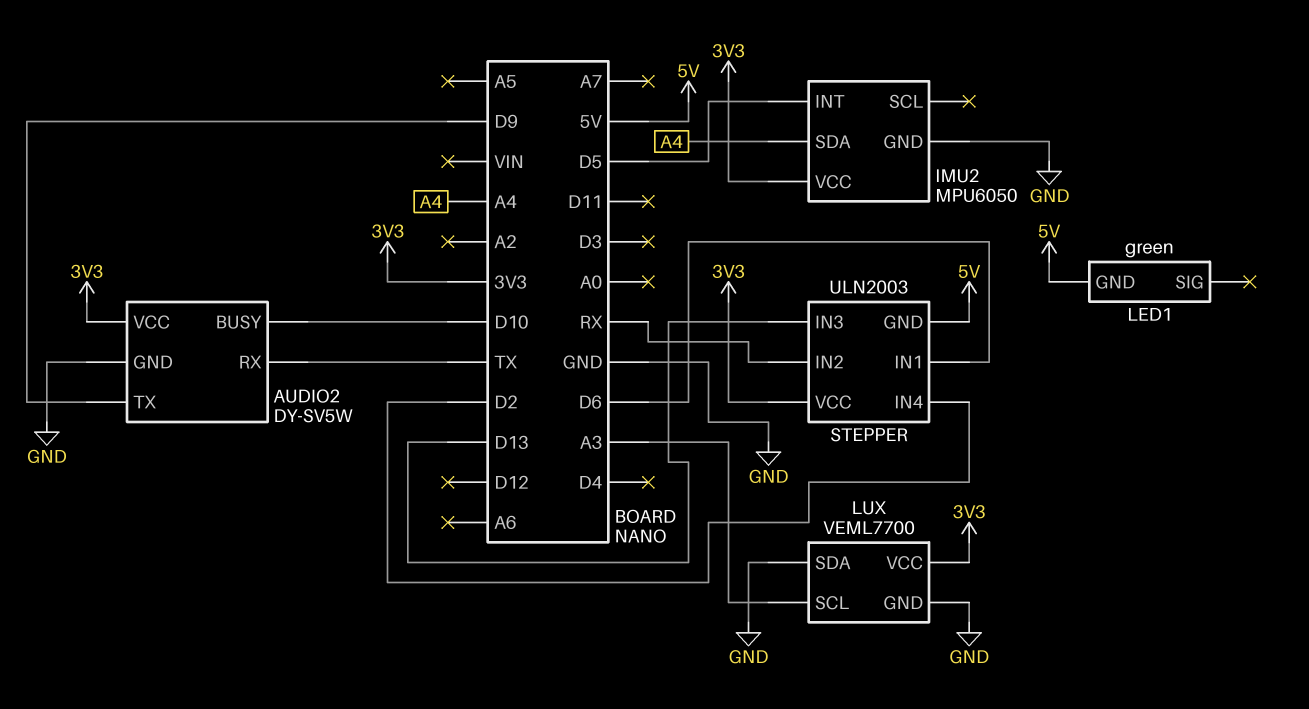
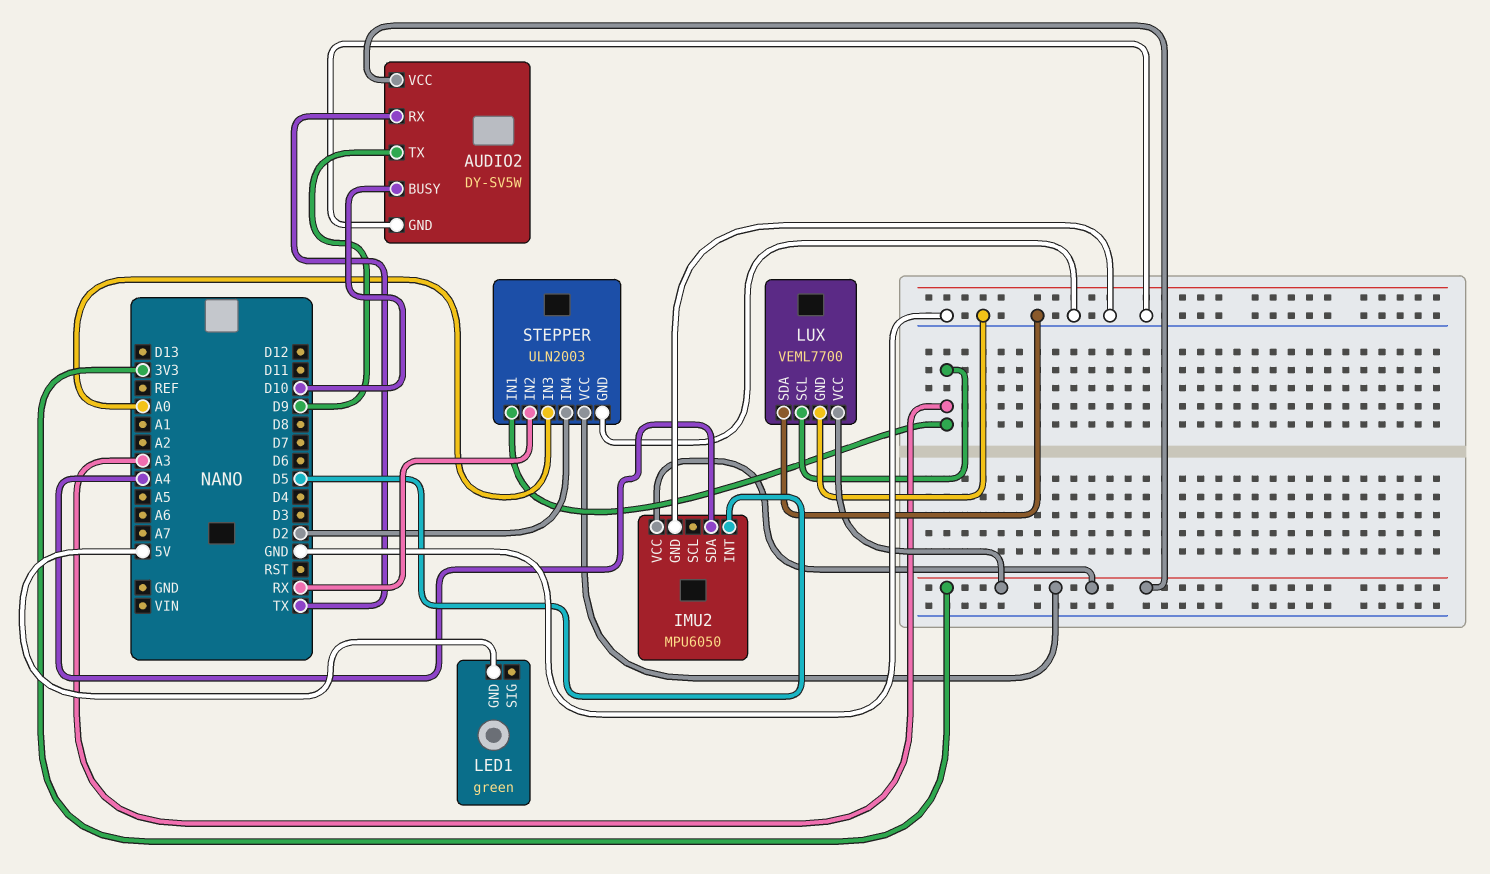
STEPPER pin GND: 5V -> GND
STEPPER pin IN1: D6 -> A3
STEPPER pin IN3: D13 -> A0

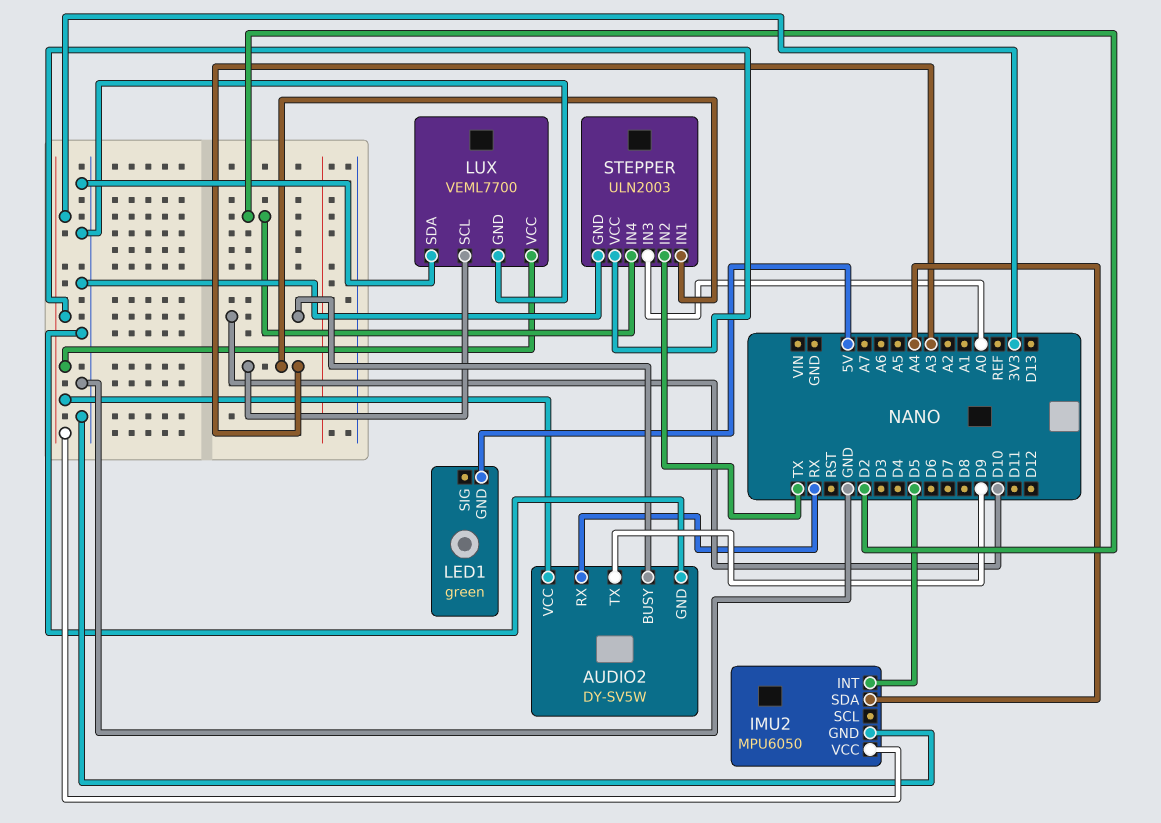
AUDIO2 pin RX: TX -> RX
STEPPER pin IN2: RX -> TX

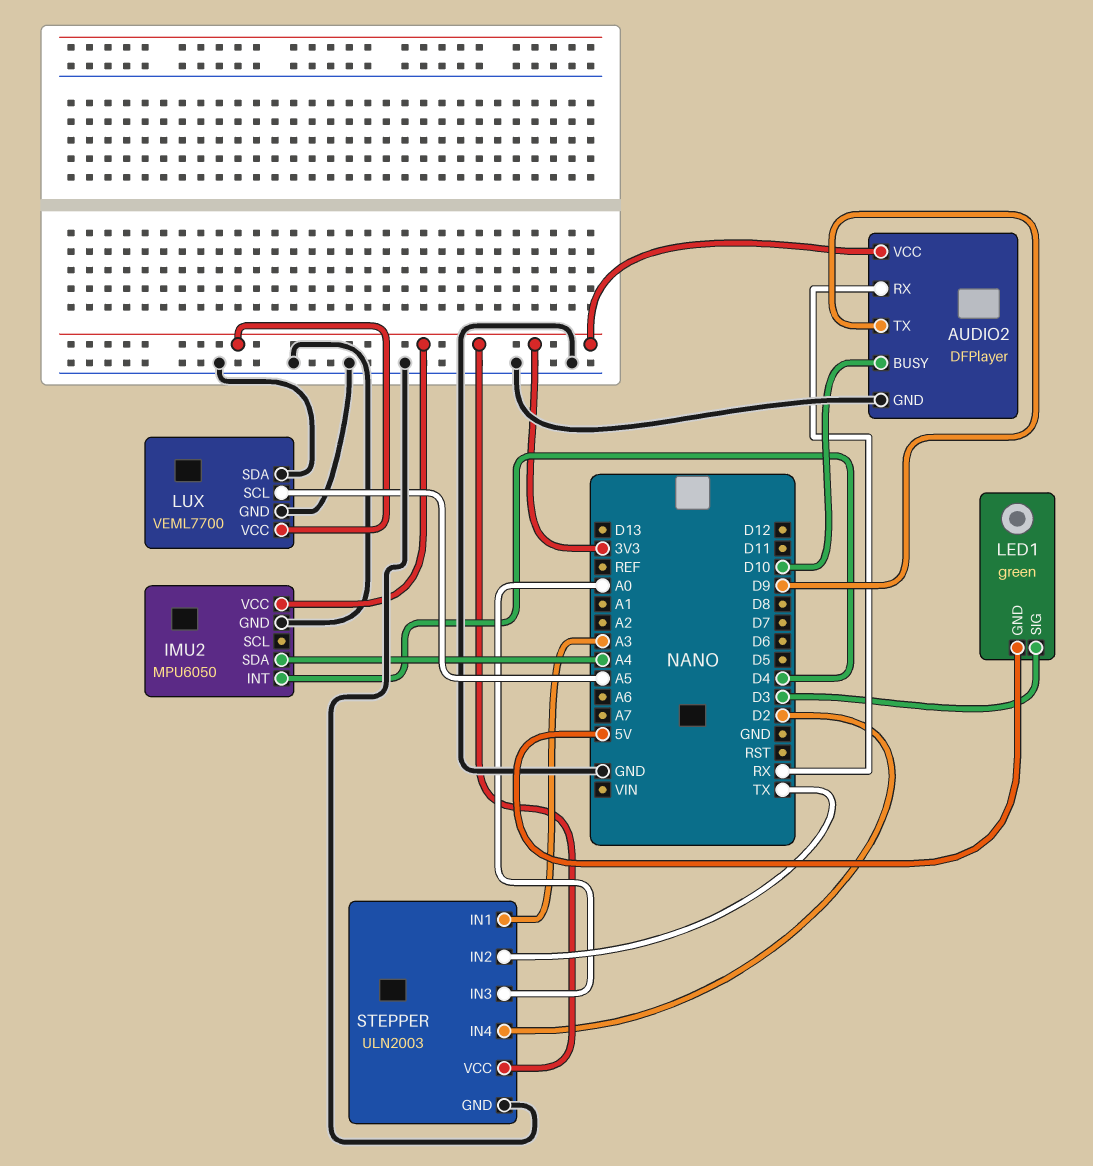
AUDIO2: DY-SV5W -> DFPlayer
IMU2 pin INT: D5 -> D4
LED1 pin SIG: none -> D3
LUX pin SCL: A3 -> A5

